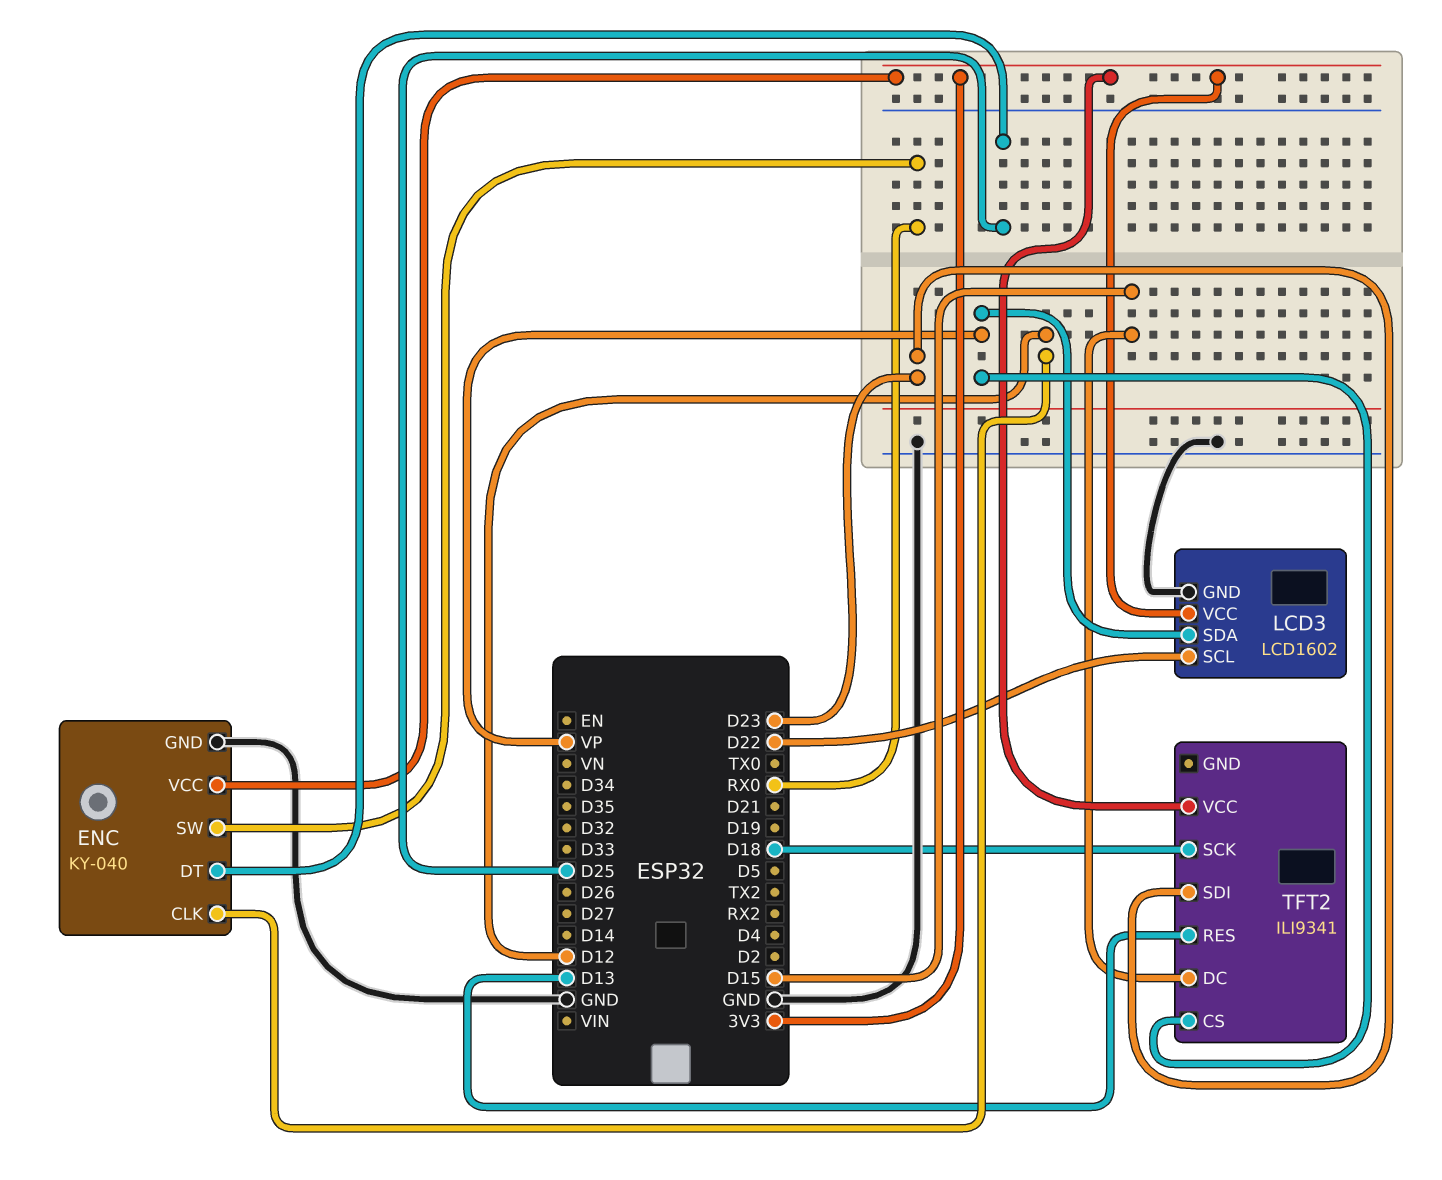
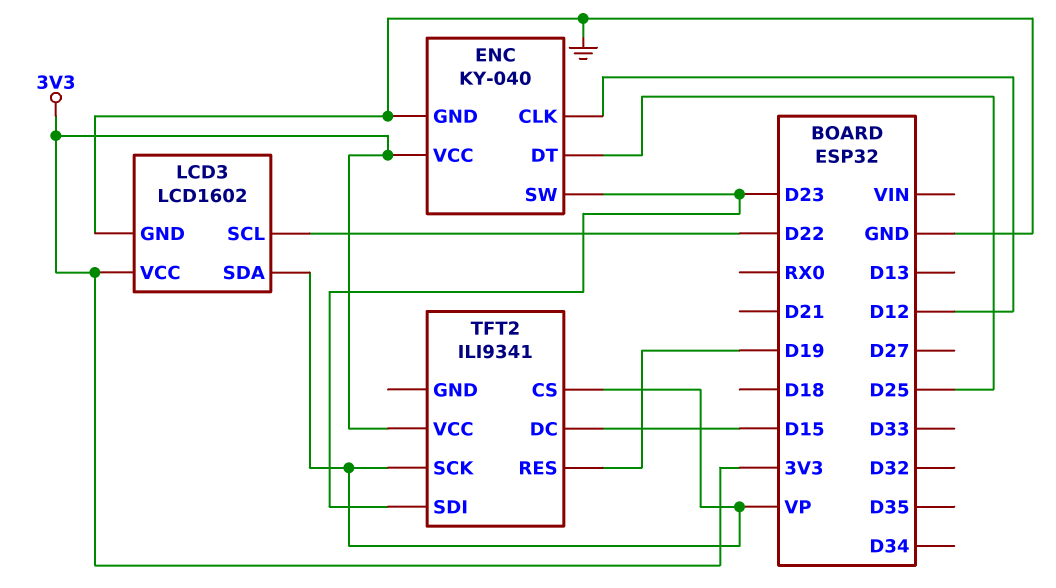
ENC pin SW: RX0 -> D23
TFT2 pin RES: D13 -> D19
TFT2 pin SCK: D18 -> VP

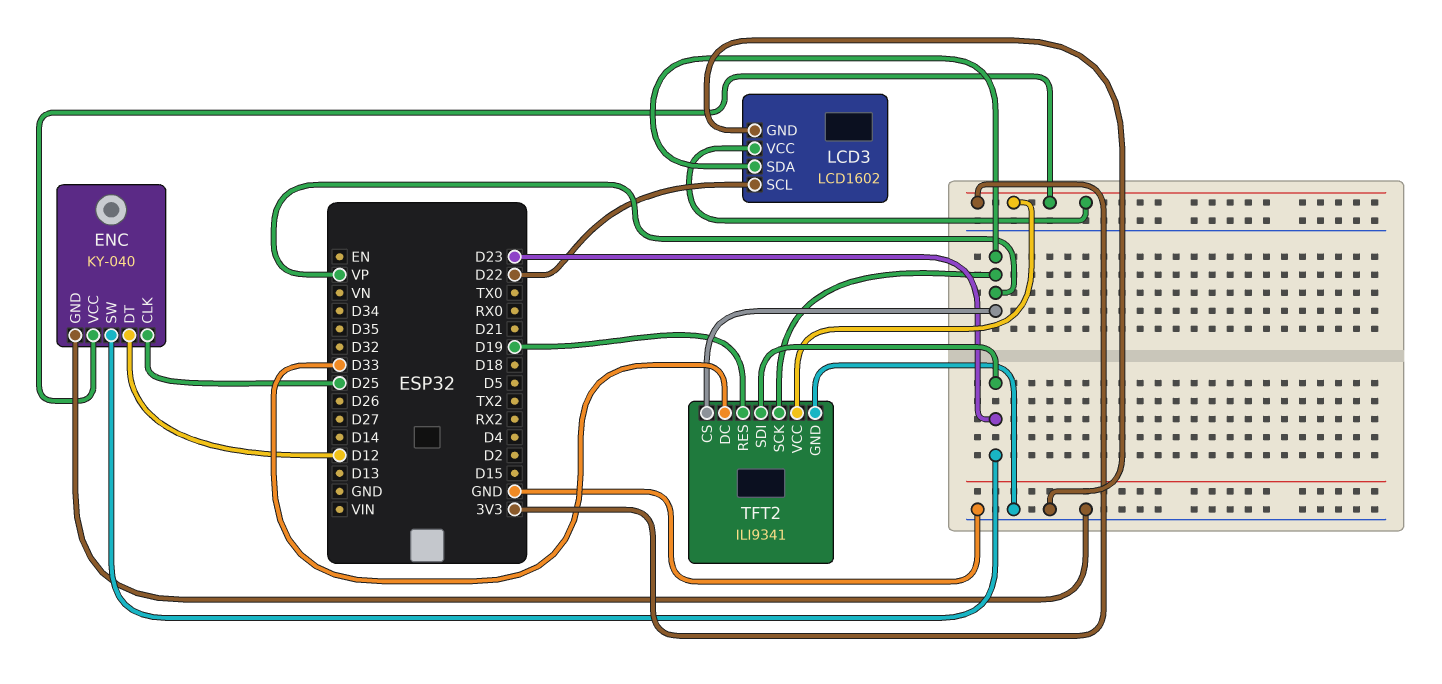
ENC pin CLK: D12 -> D25
ENC pin DT: D25 -> D12
TFT2 pin DC: D15 -> D33
TFT2 pin GND: none -> GND

